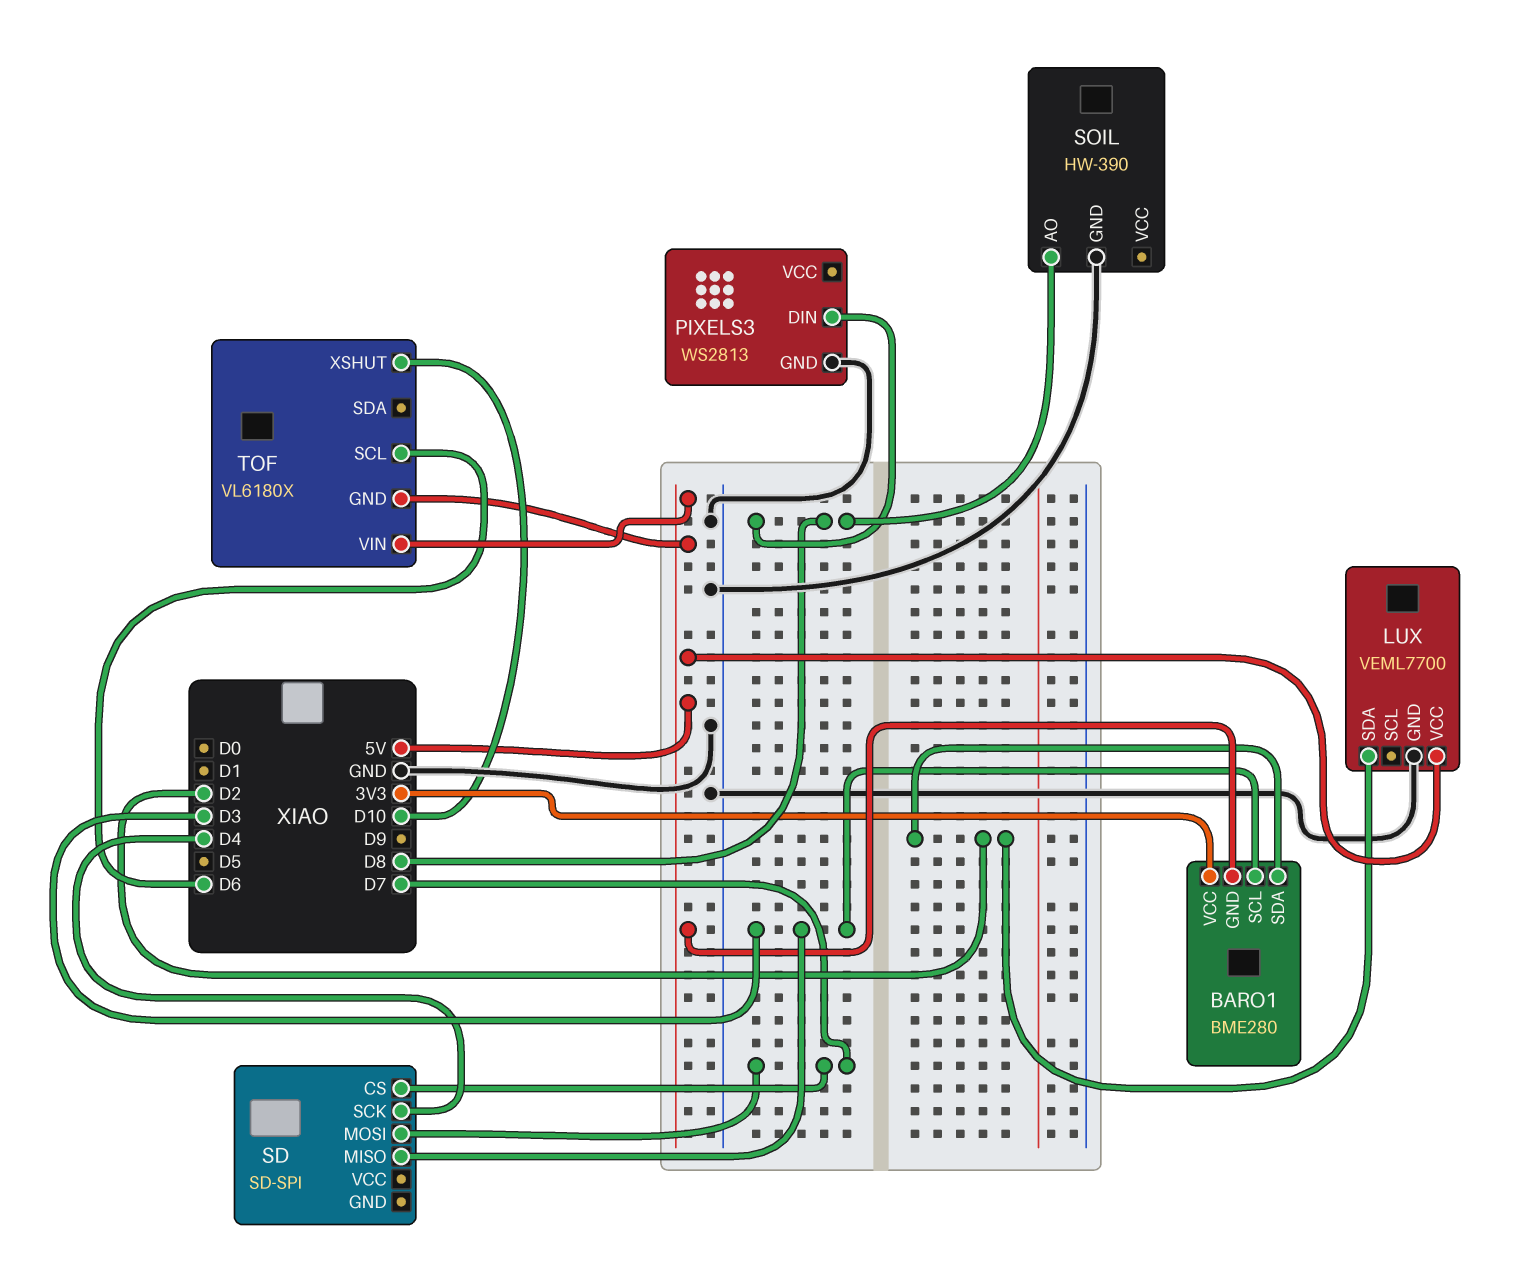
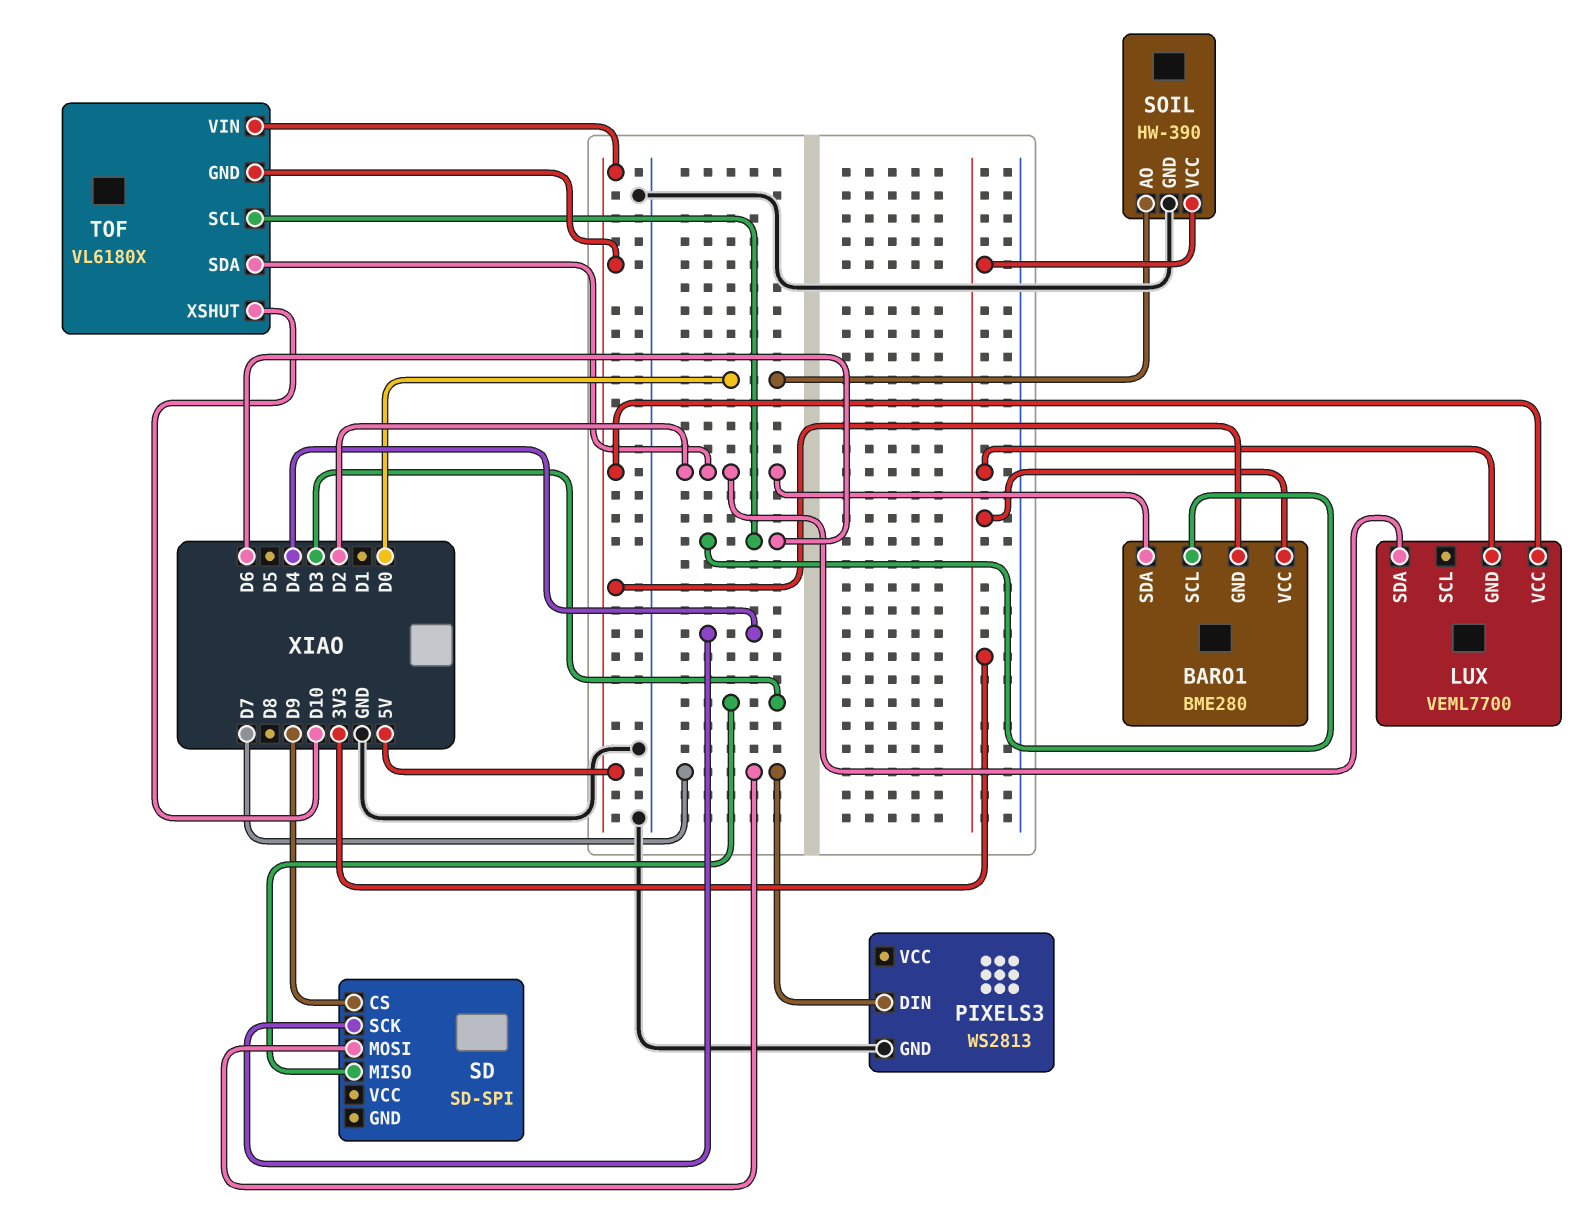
BARO1 pin SCL: D3 -> D6
LUX pin GND: GND -> 3V3
PIXELS3 pin DIN: D8 -> D7
SD pin CS: D7 -> D9
SOIL pin AO: D8 -> D0
SOIL pin VCC: none -> 3V3
TOF pin SDA: none -> D2

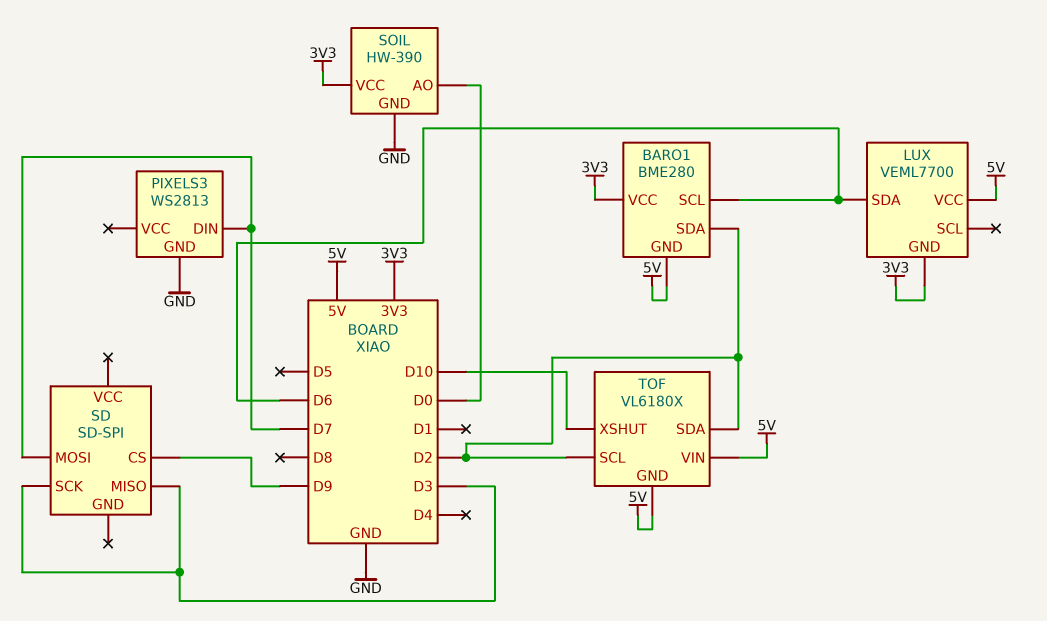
LUX pin SDA: D2 -> D6
SD pin SCK: D4 -> D3
TOF pin SCL: D6 -> D2

